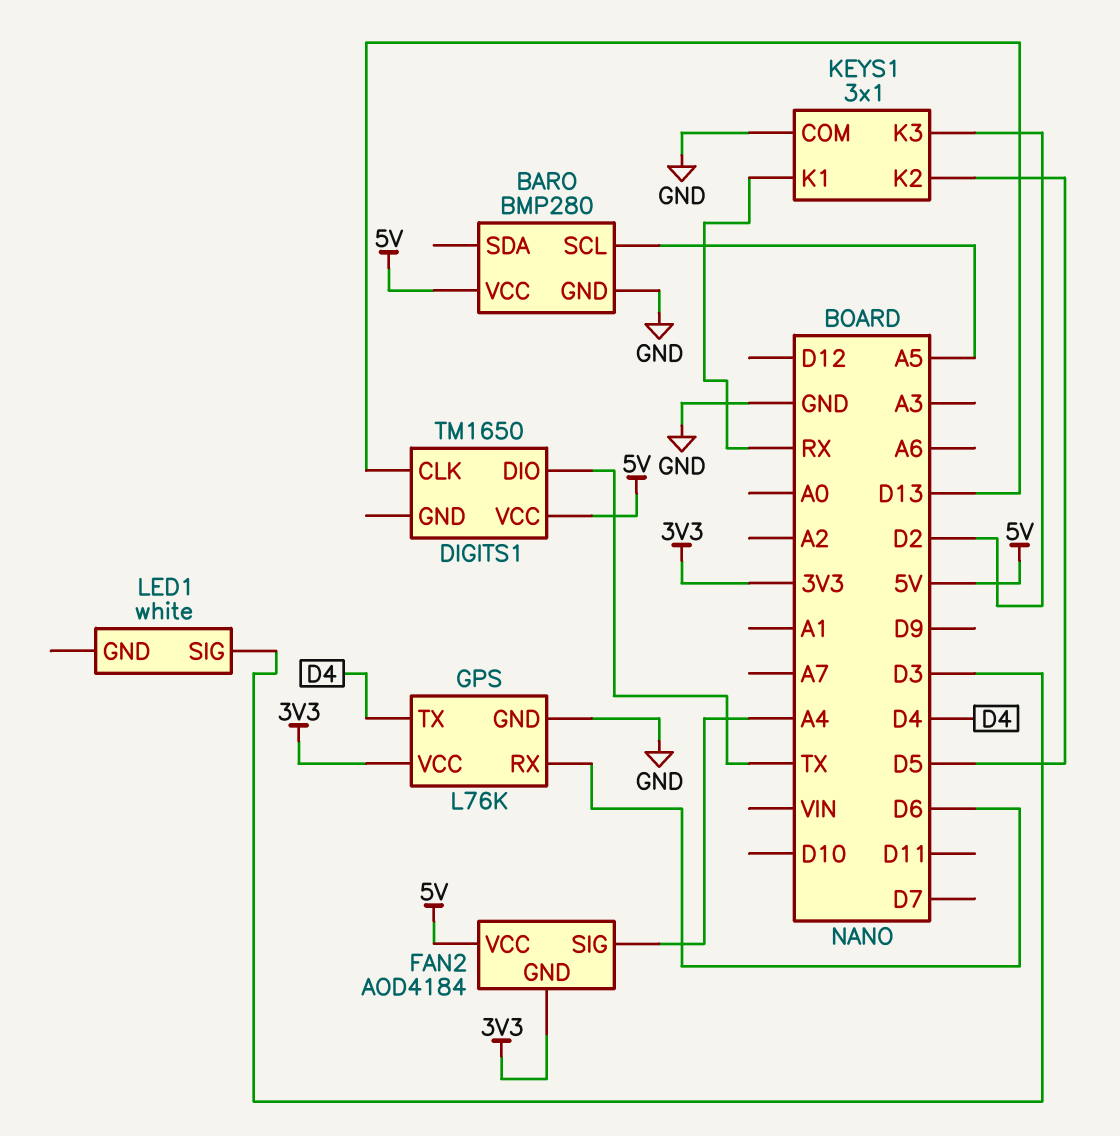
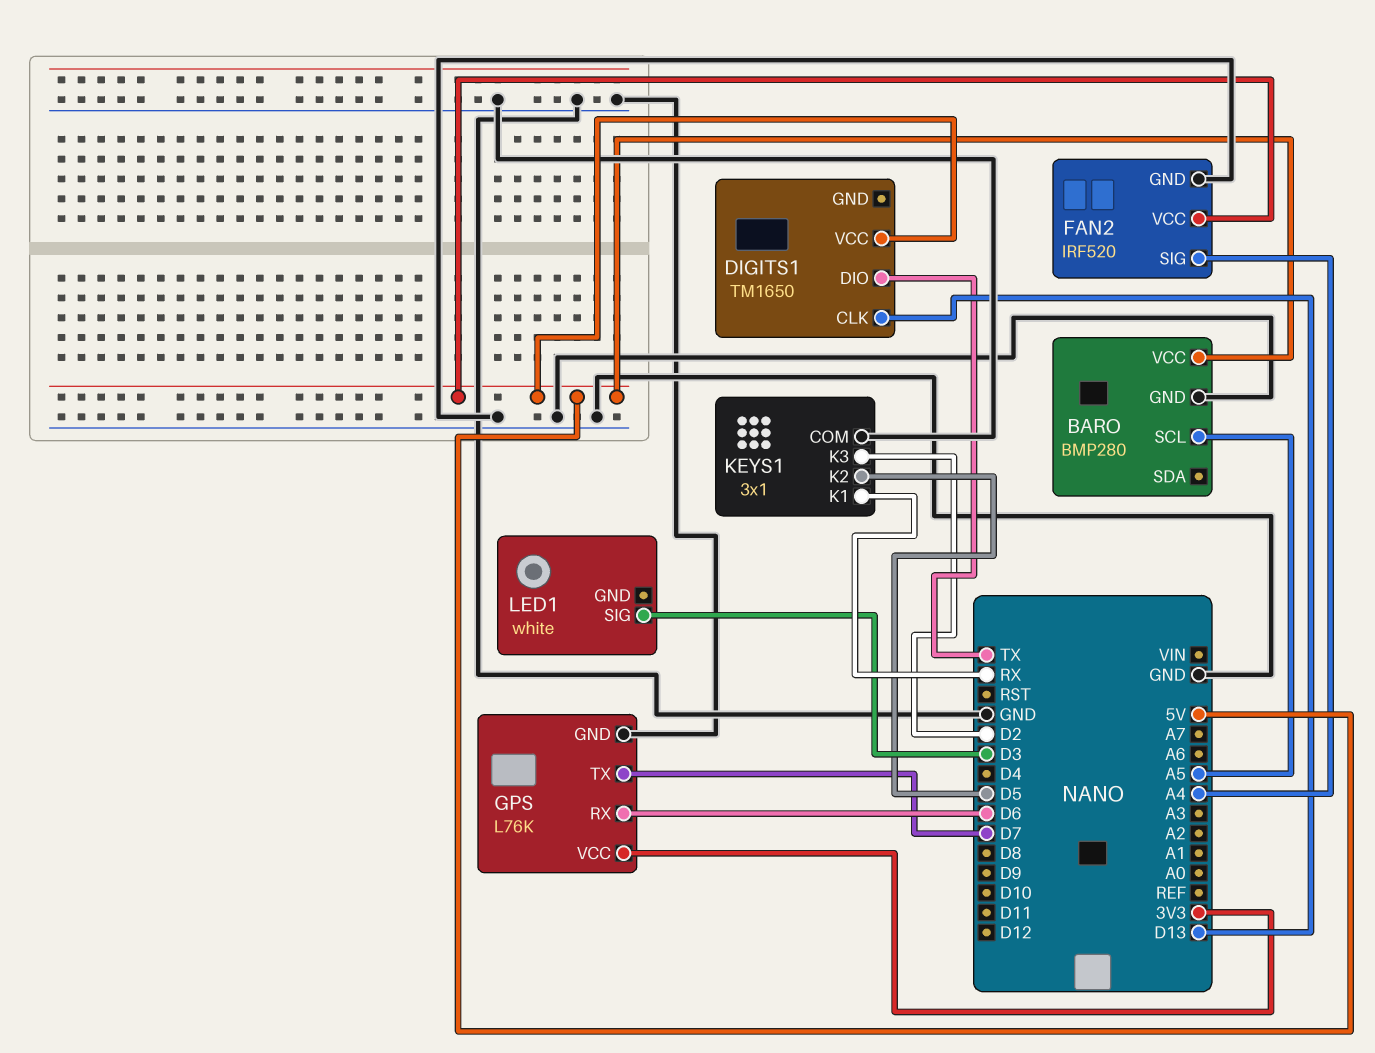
FAN2: AOD4184 -> IRF520
FAN2 pin GND: 3V3 -> GND
GPS pin TX: D4 -> D7

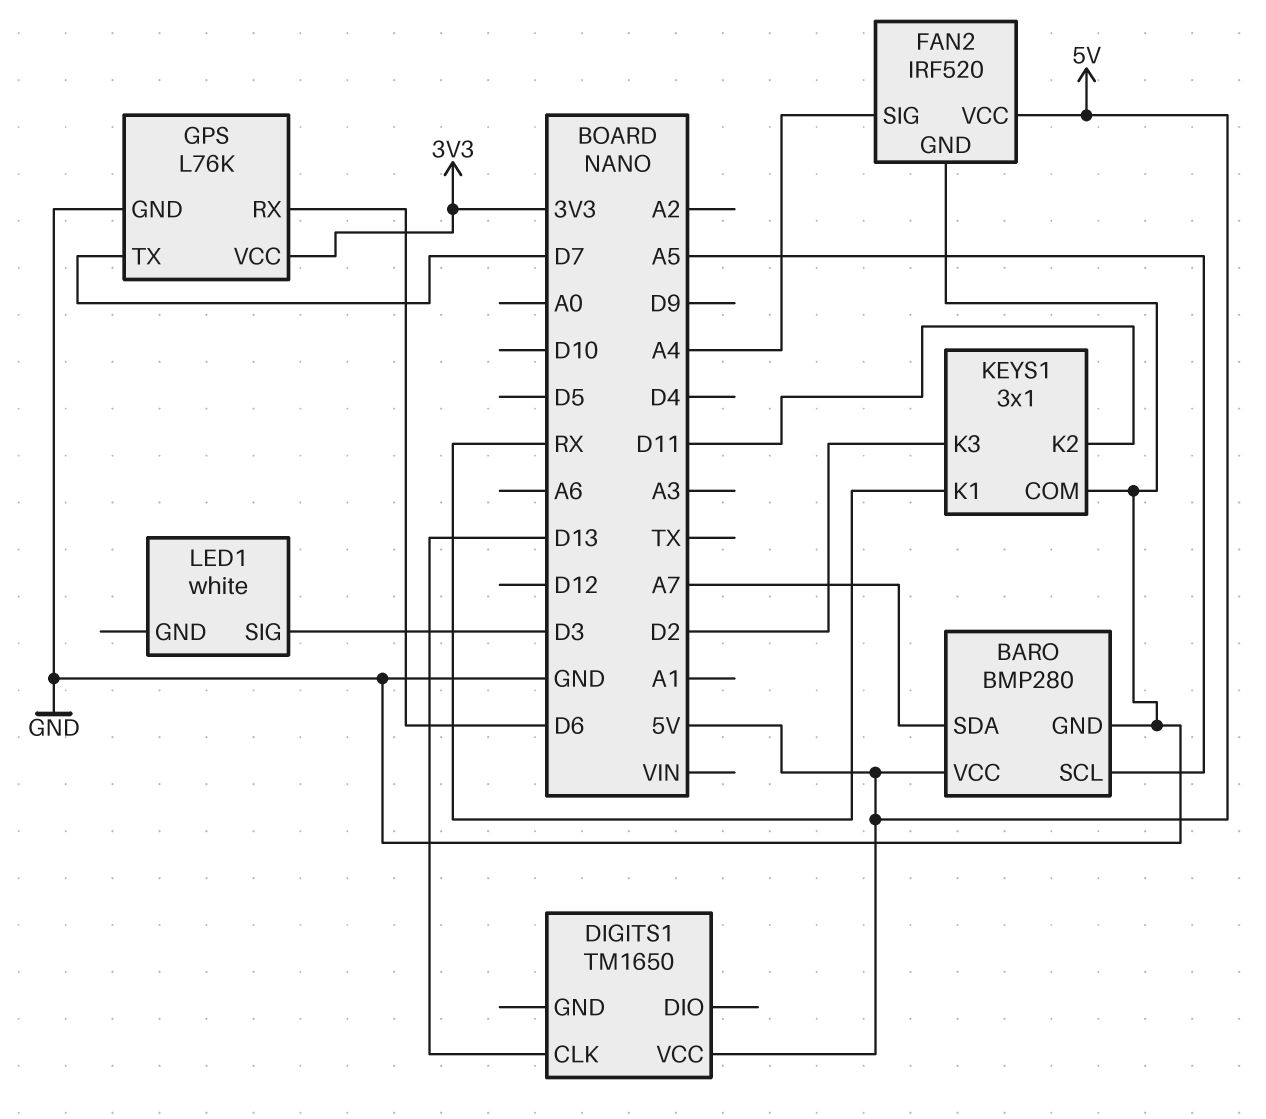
BARO pin SDA: none -> A7
DIGITS1 pin DIO: TX -> none
KEYS1 pin K2: D5 -> D11

